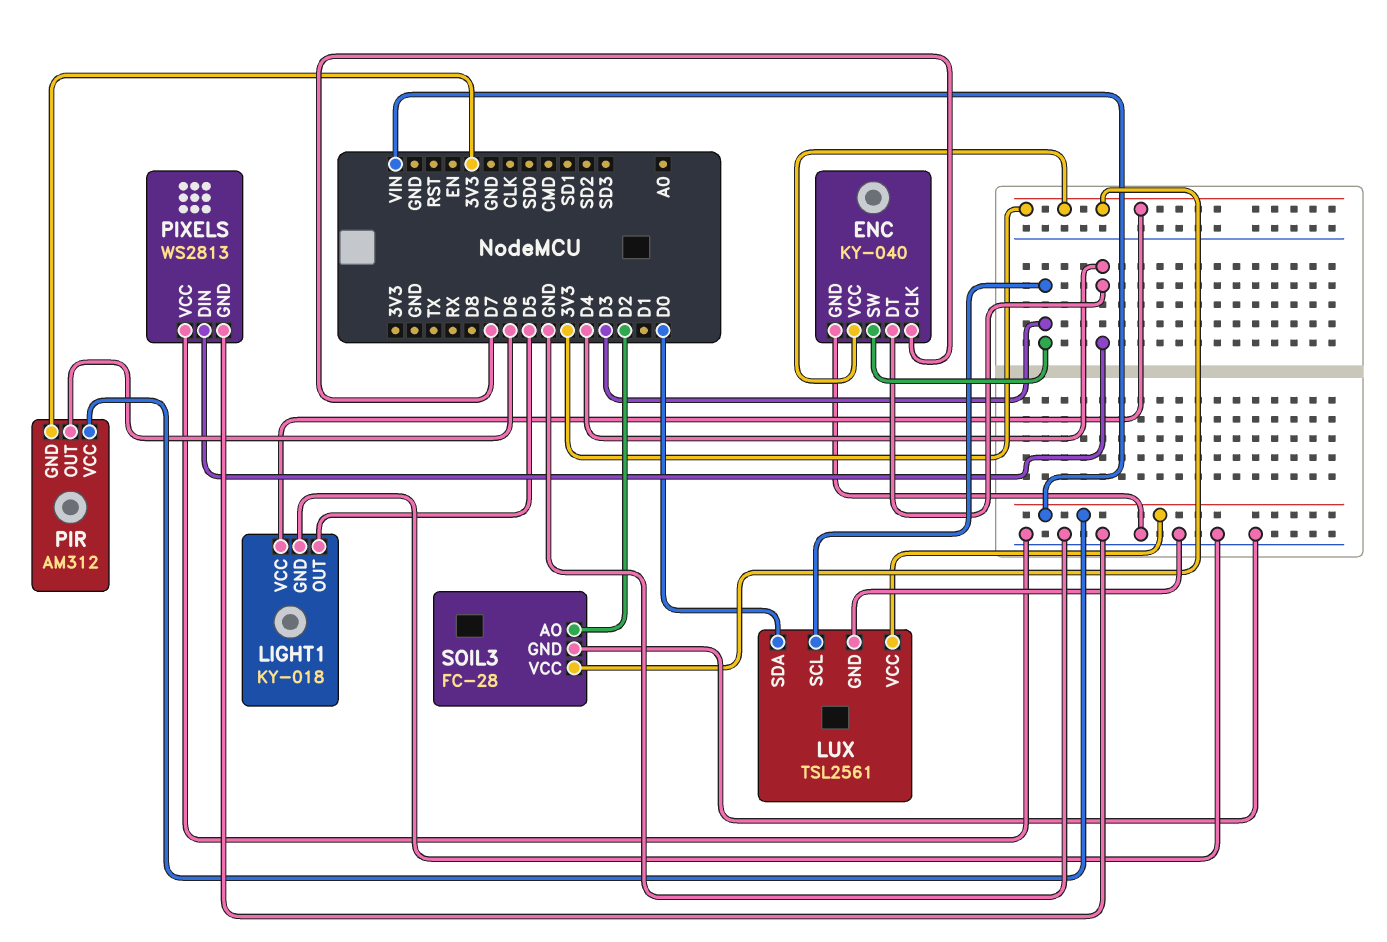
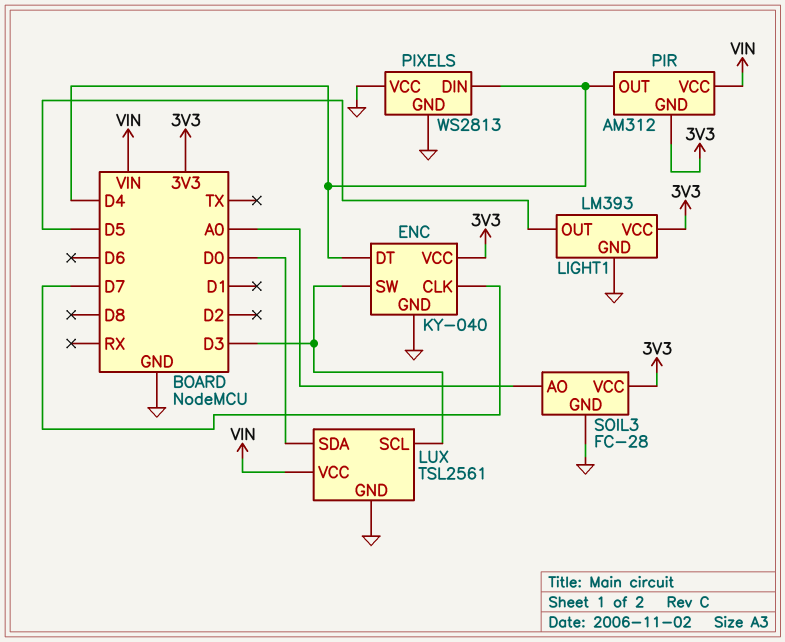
LIGHT1: KY-018 -> LM393
PIR pin OUT: D6 -> D4
SOIL3 pin AO: D2 -> A0

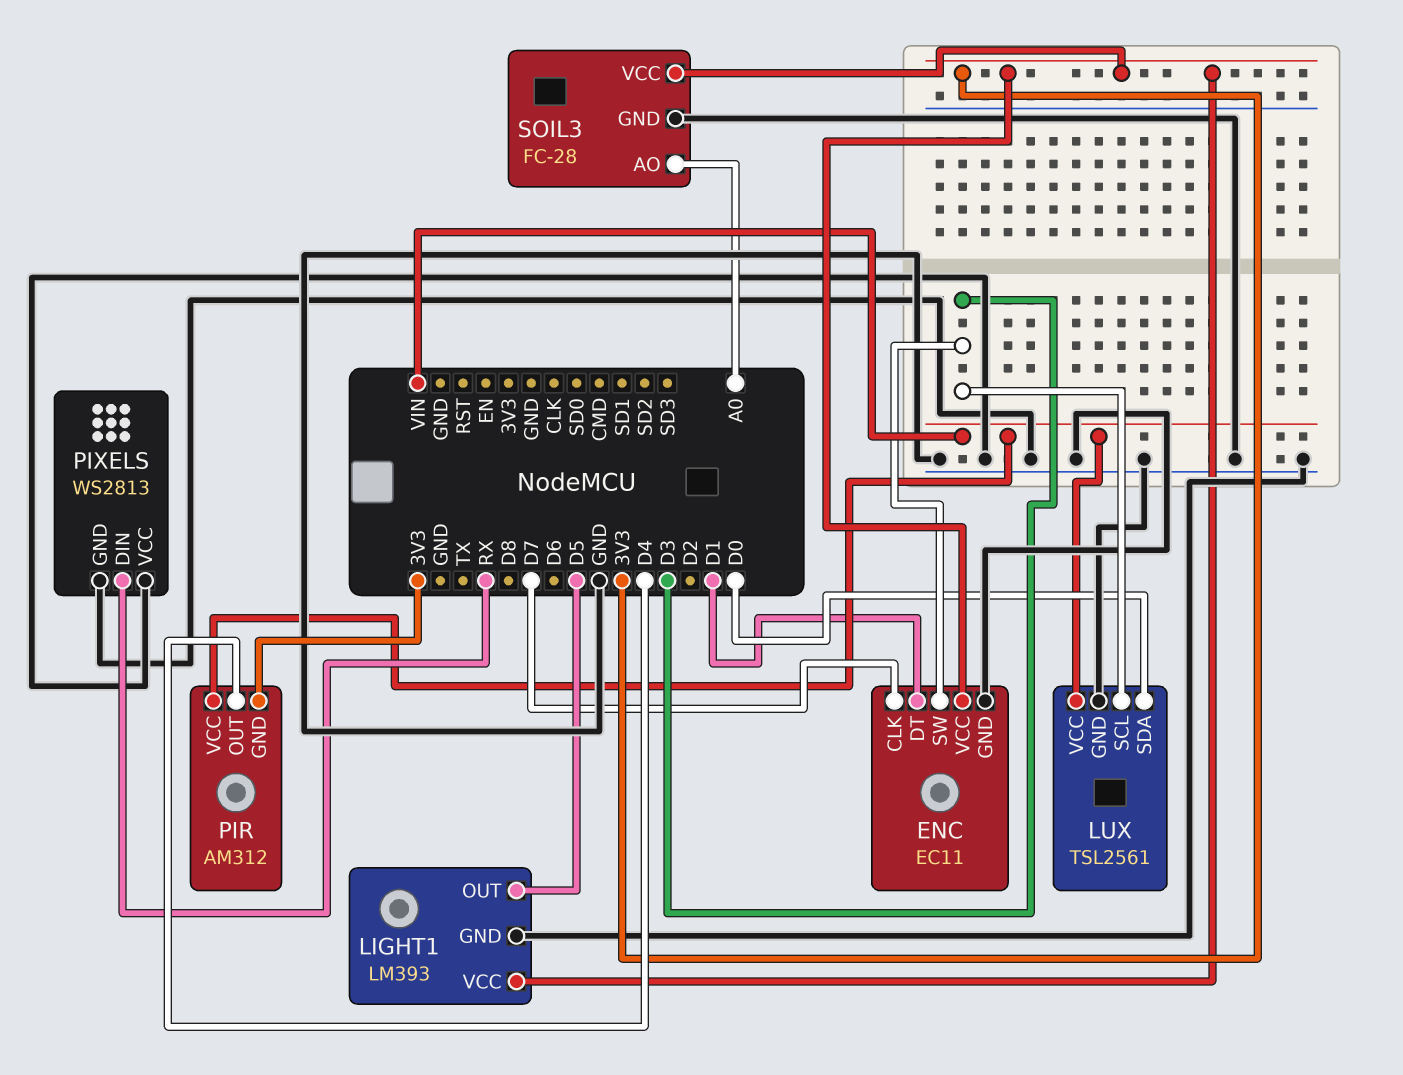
ENC: KY-040 -> EC11
ENC pin DT: D4 -> D1
PIXELS pin DIN: D4 -> RX

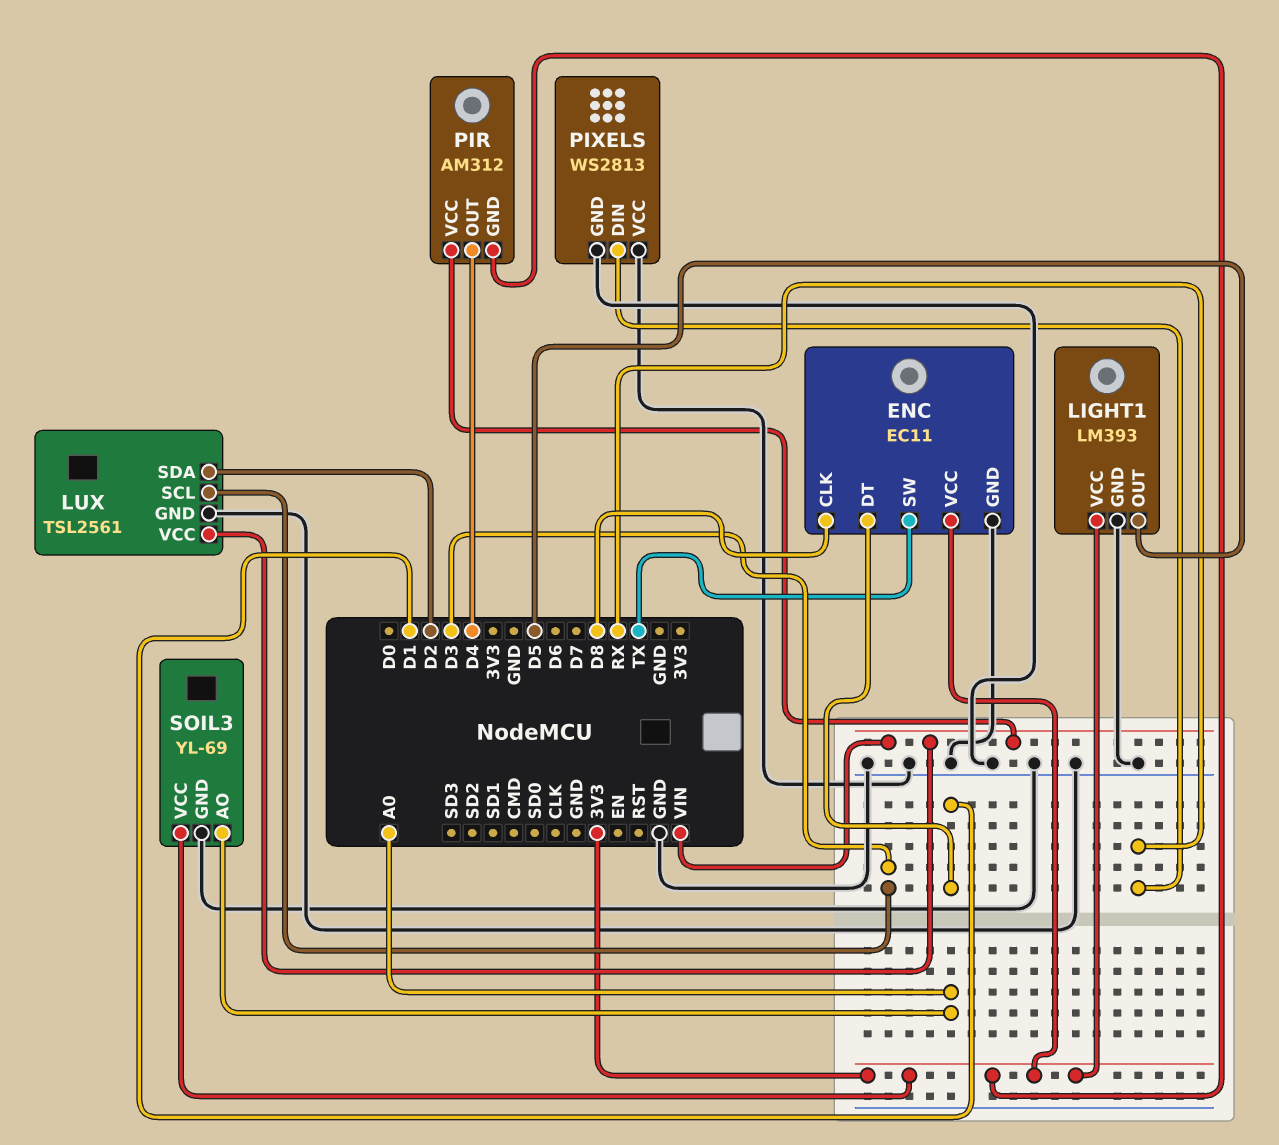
ENC pin CLK: D7 -> D8
ENC pin SW: D3 -> TX
LUX pin SDA: D0 -> D2
SOIL3: FC-28 -> YL-69

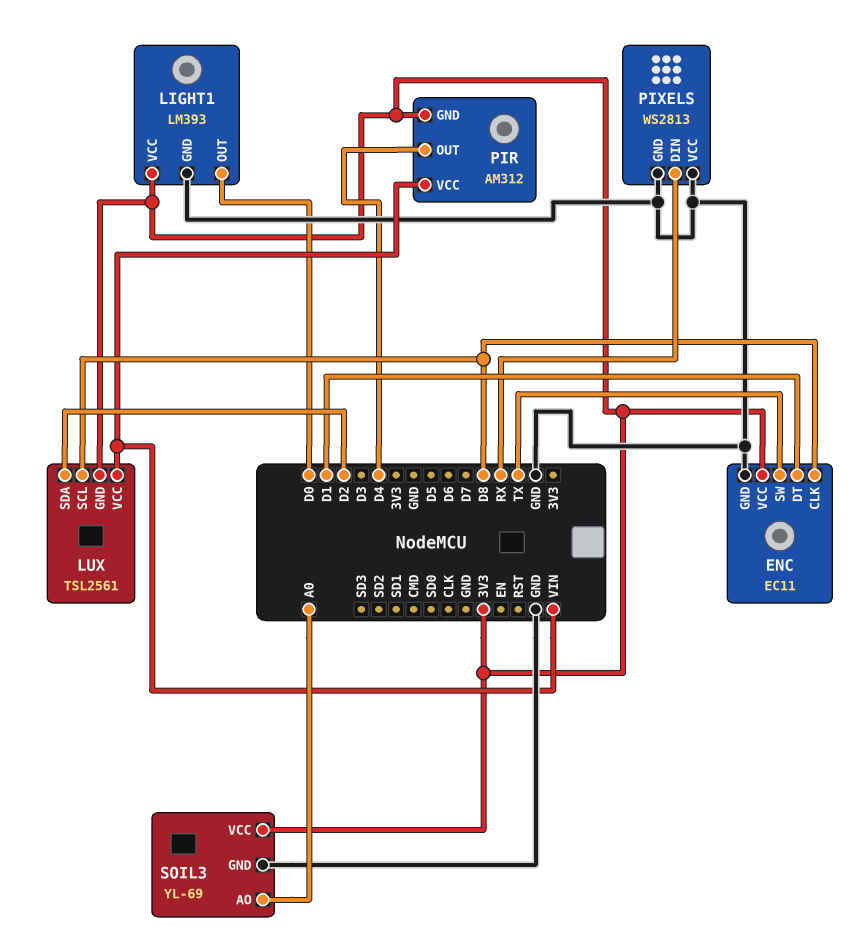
LIGHT1 pin OUT: D5 -> D0
LUX pin GND: GND -> 3V3
LUX pin SCL: D3 -> D8

